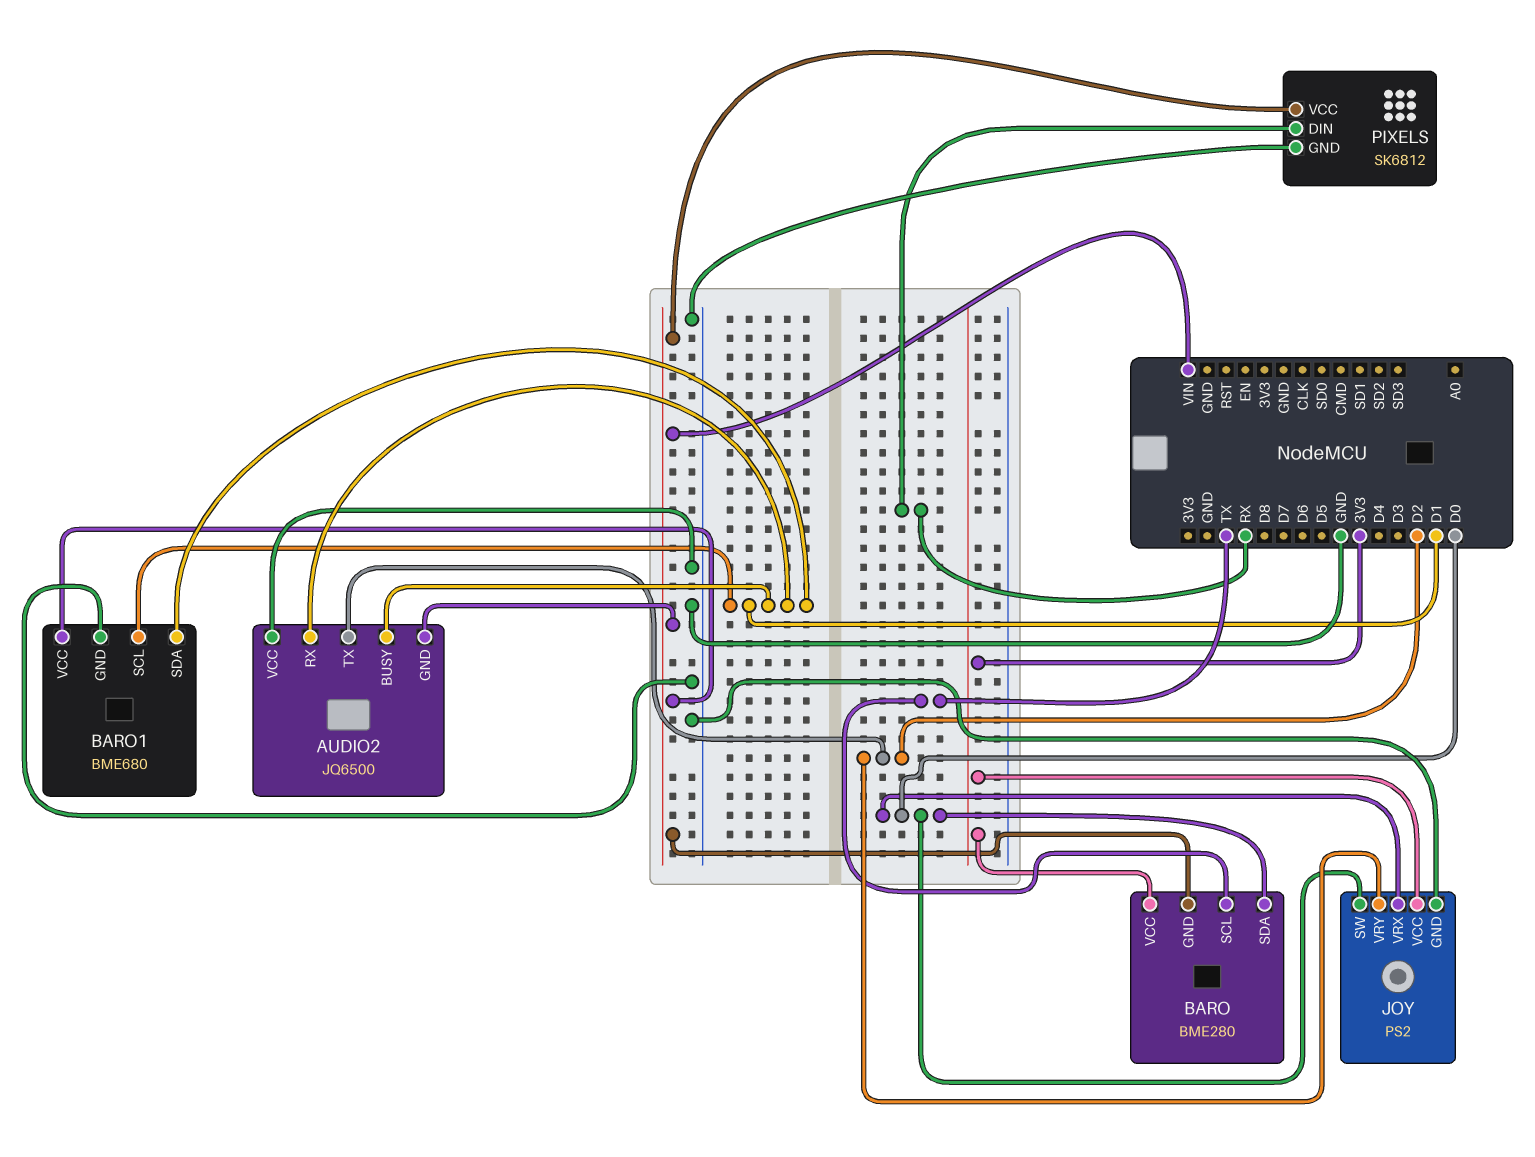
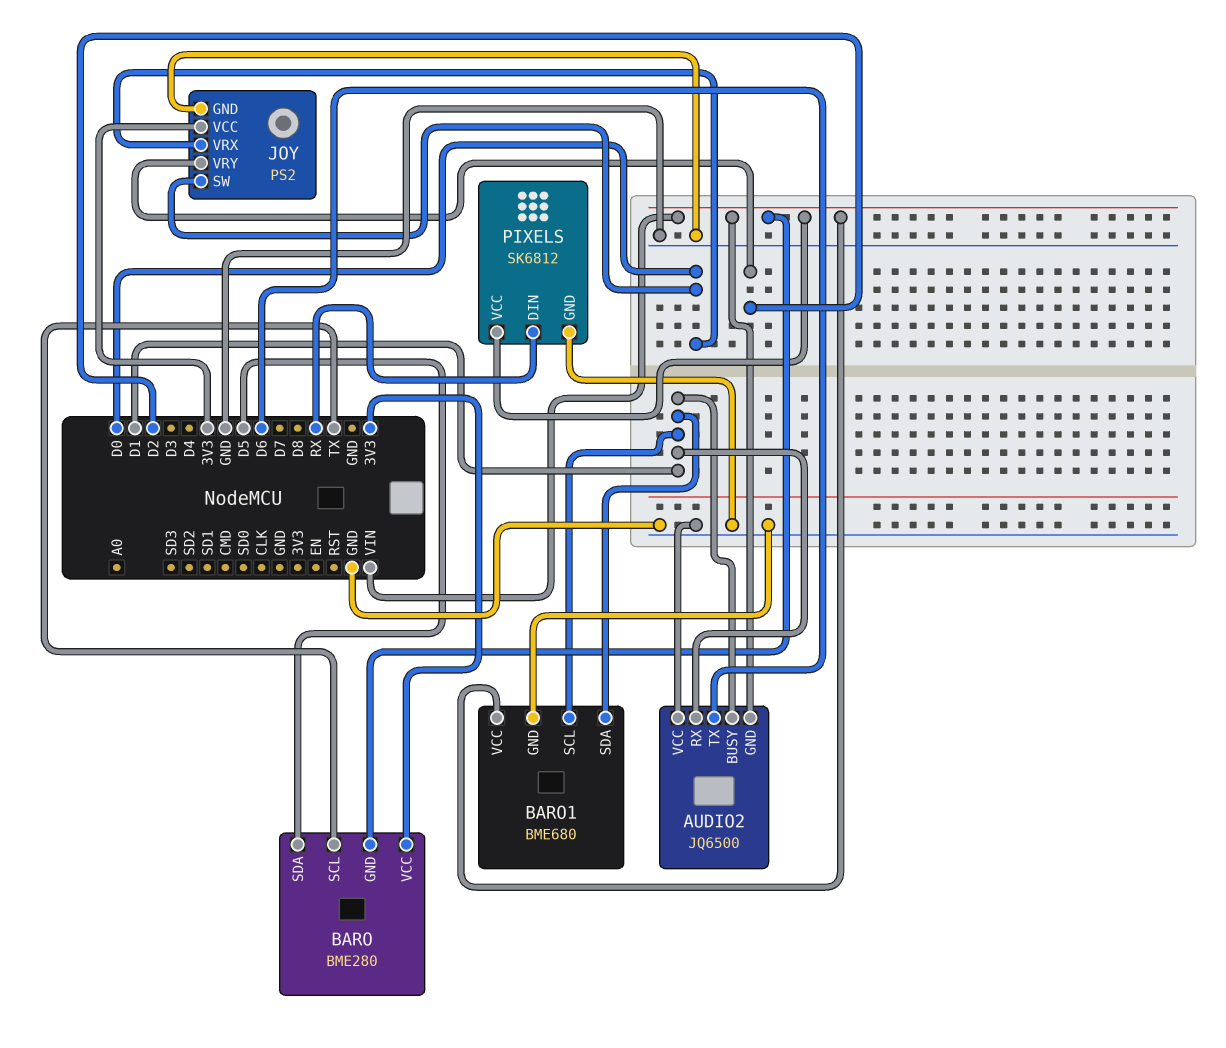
AUDIO2 pin TX: D2 -> D6
BARO pin SDA: D0 -> D5

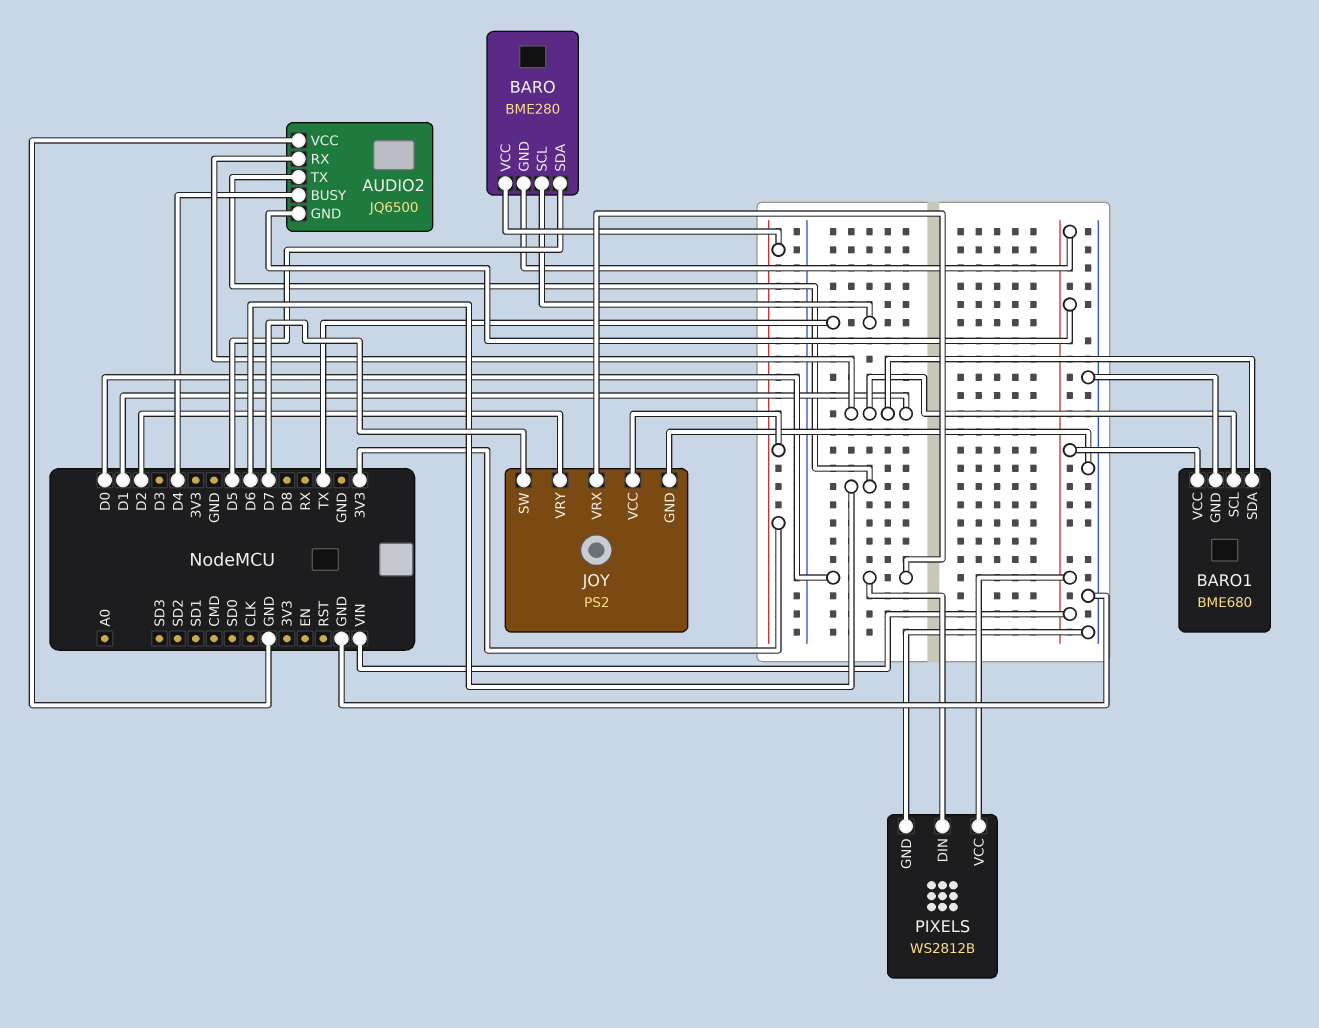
AUDIO2 pin BUSY: D1 -> D4
JOY pin SW: D0 -> D7
PIXELS: SK6812 -> WS2812B
PIXELS pin DIN: RX -> D0

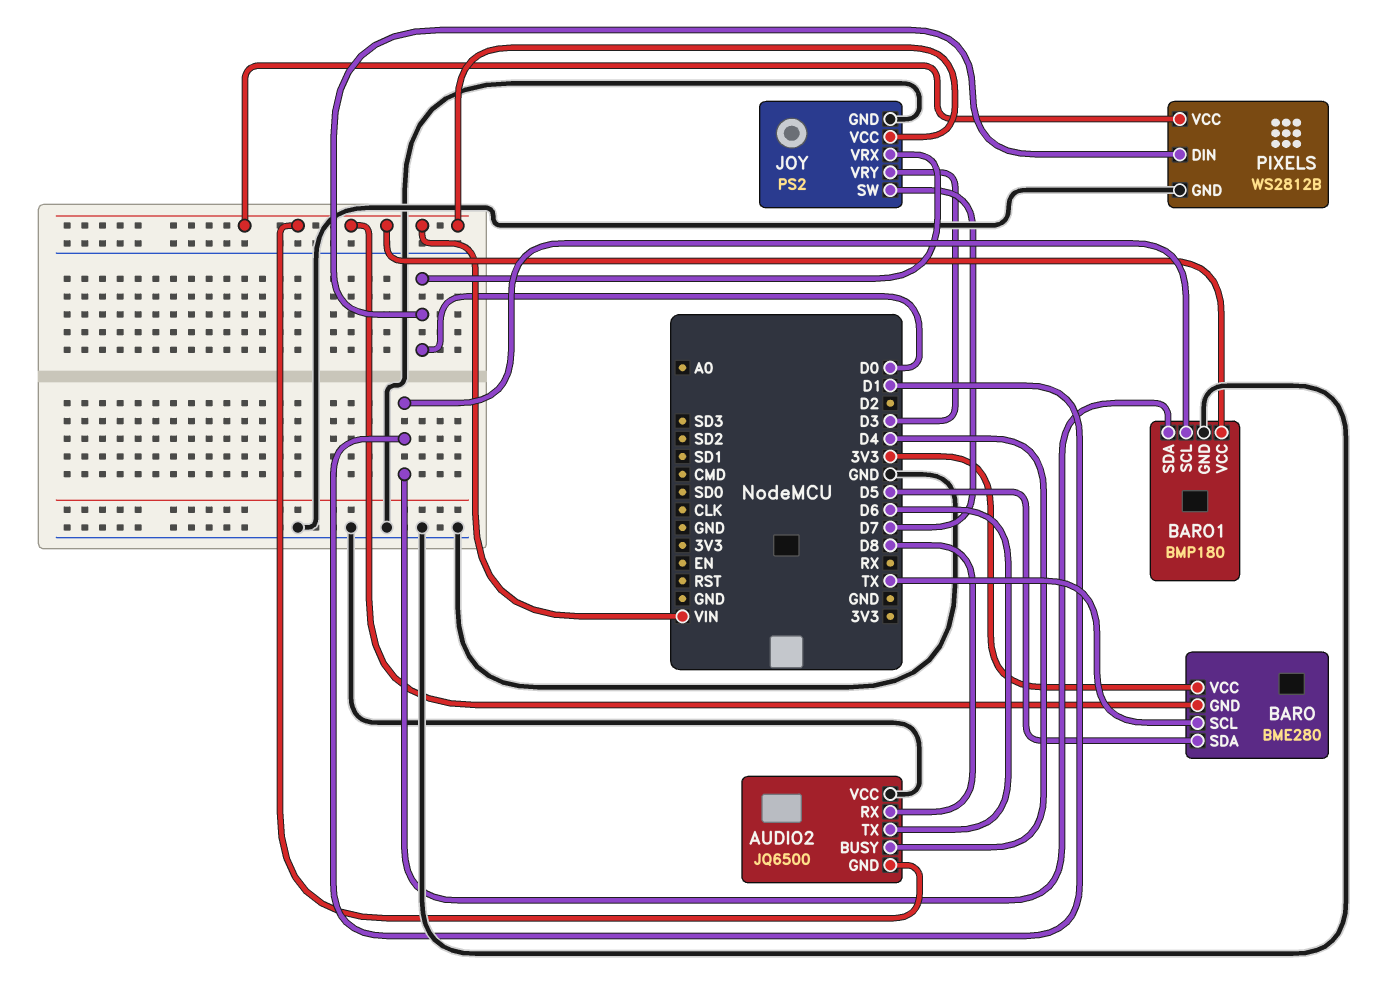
AUDIO2 pin RX: D1 -> D8
BARO1: BME680 -> BMP180
JOY pin VCC: 3V3 -> VIN
JOY pin VRY: D2 -> D3

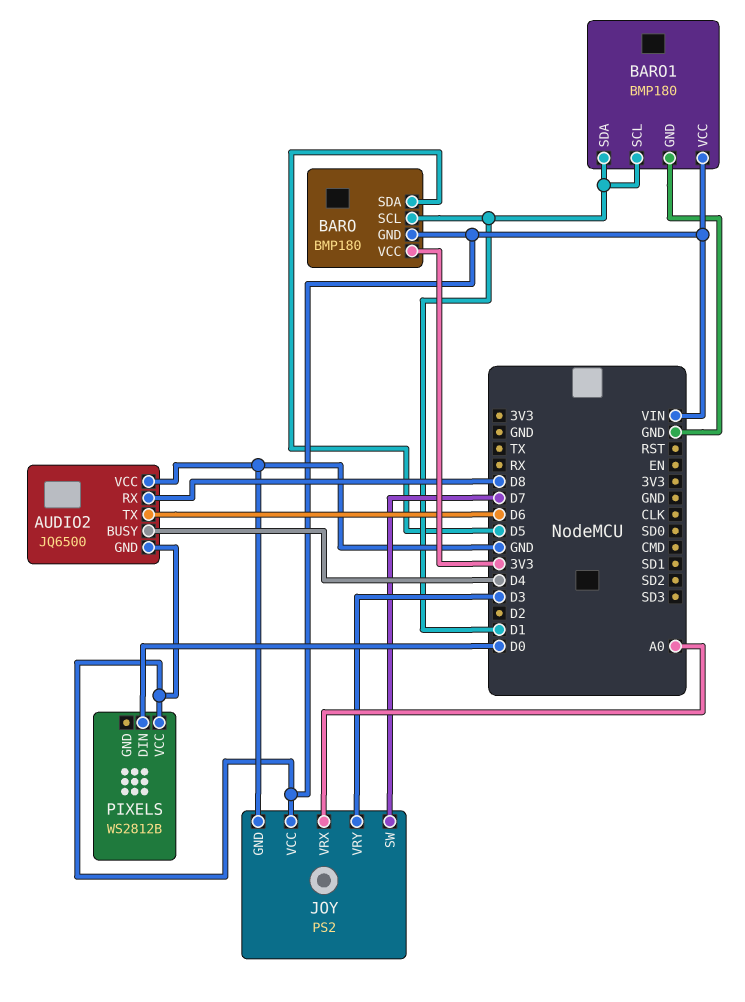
BARO: BME280 -> BMP180
BARO pin SCL: TX -> D1
JOY pin VRX: D0 -> A0
PIXELS pin GND: GND -> none

